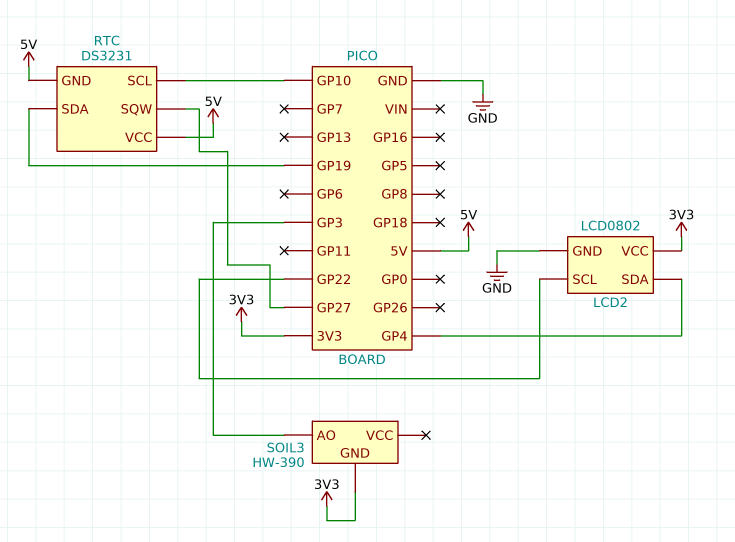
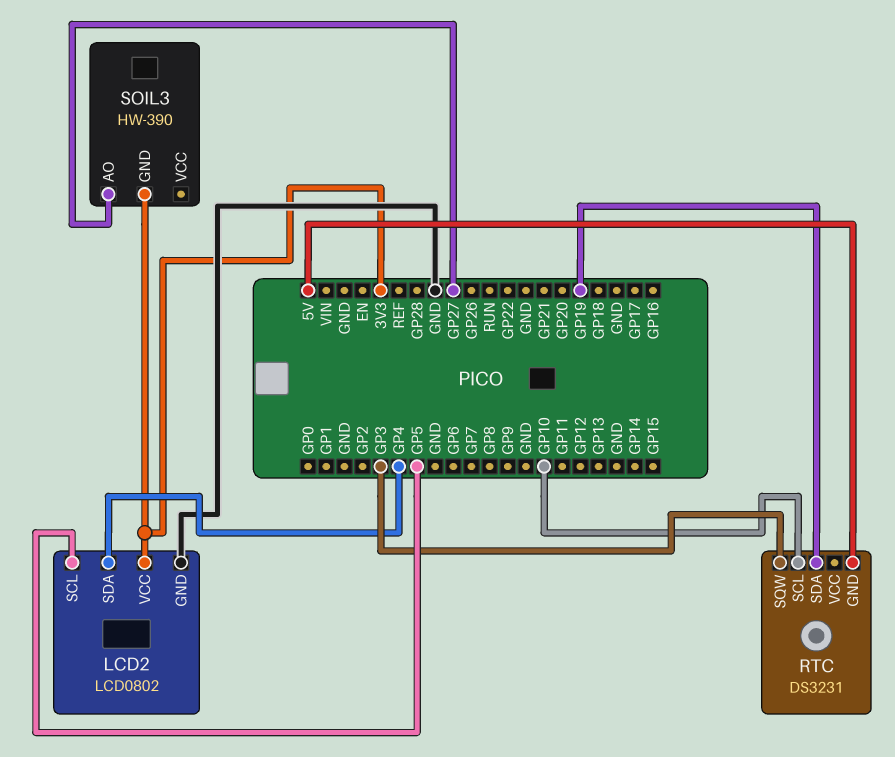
LCD2 pin SCL: GP22 -> GP5
RTC pin SQW: GP27 -> GP3
RTC pin VCC: 5V -> none
SOIL3 pin AO: GP3 -> GP27

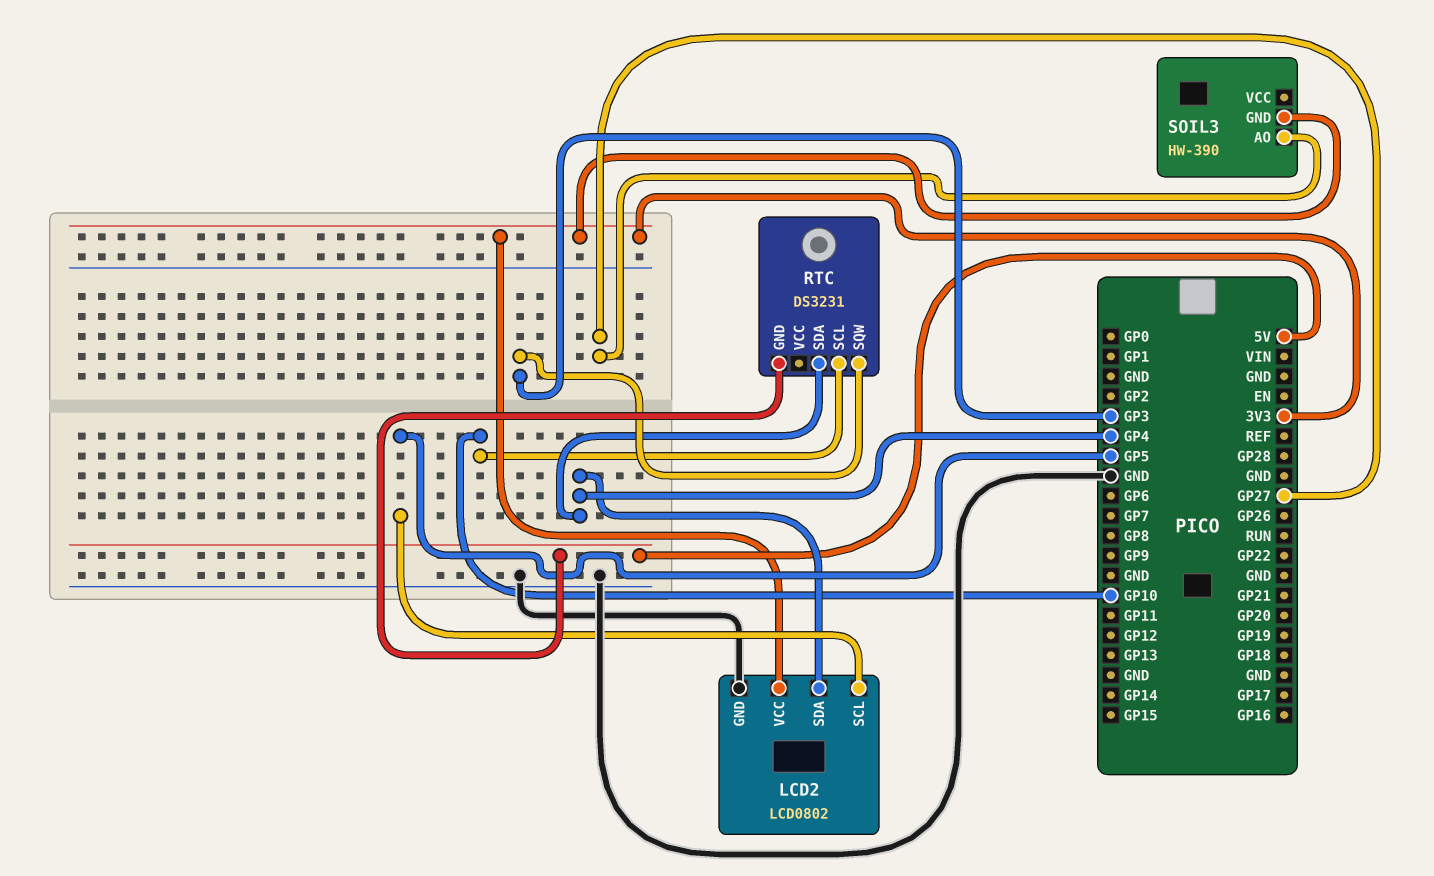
RTC pin SDA: GP19 -> GP4

